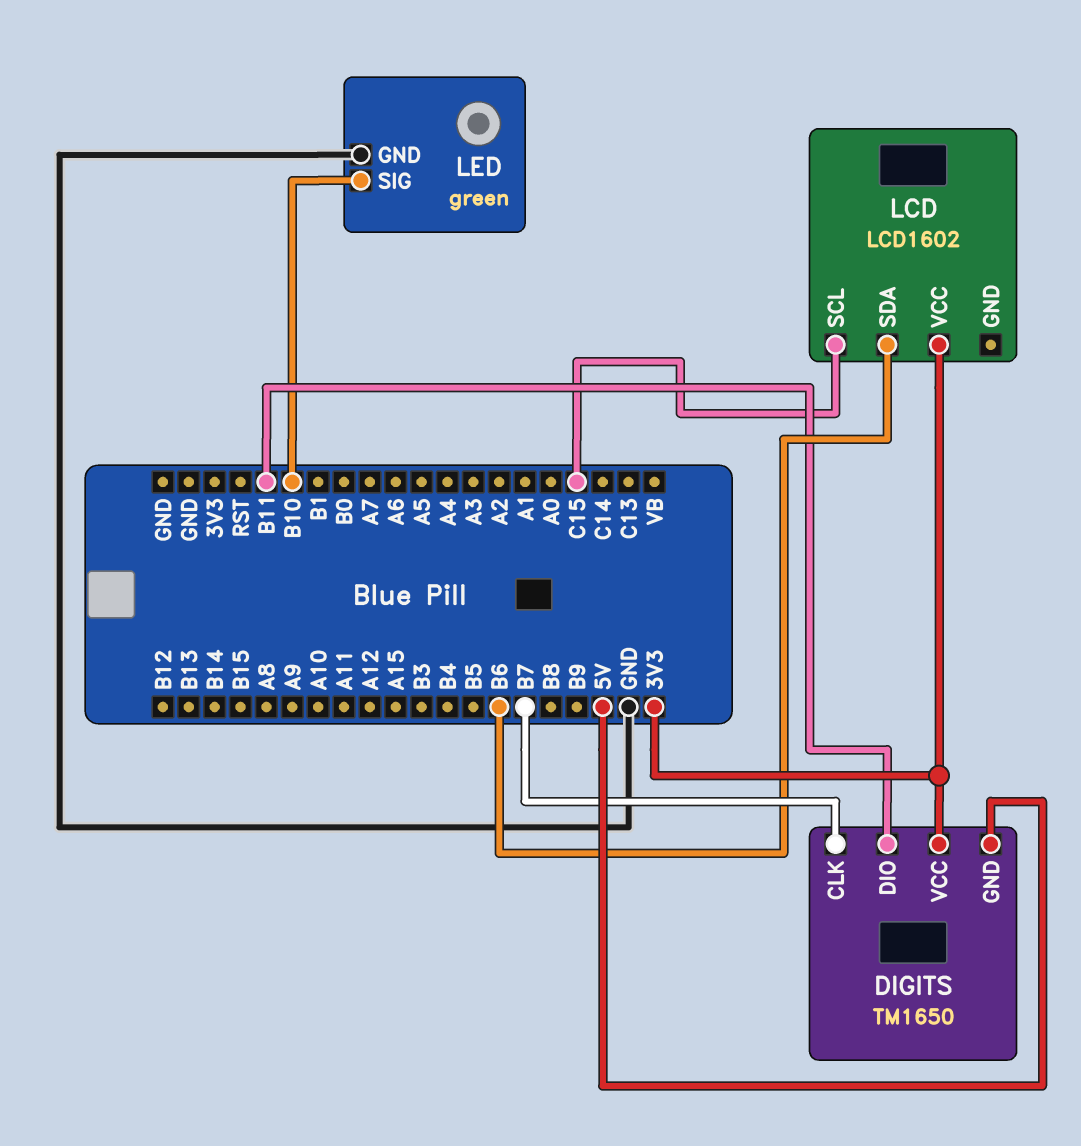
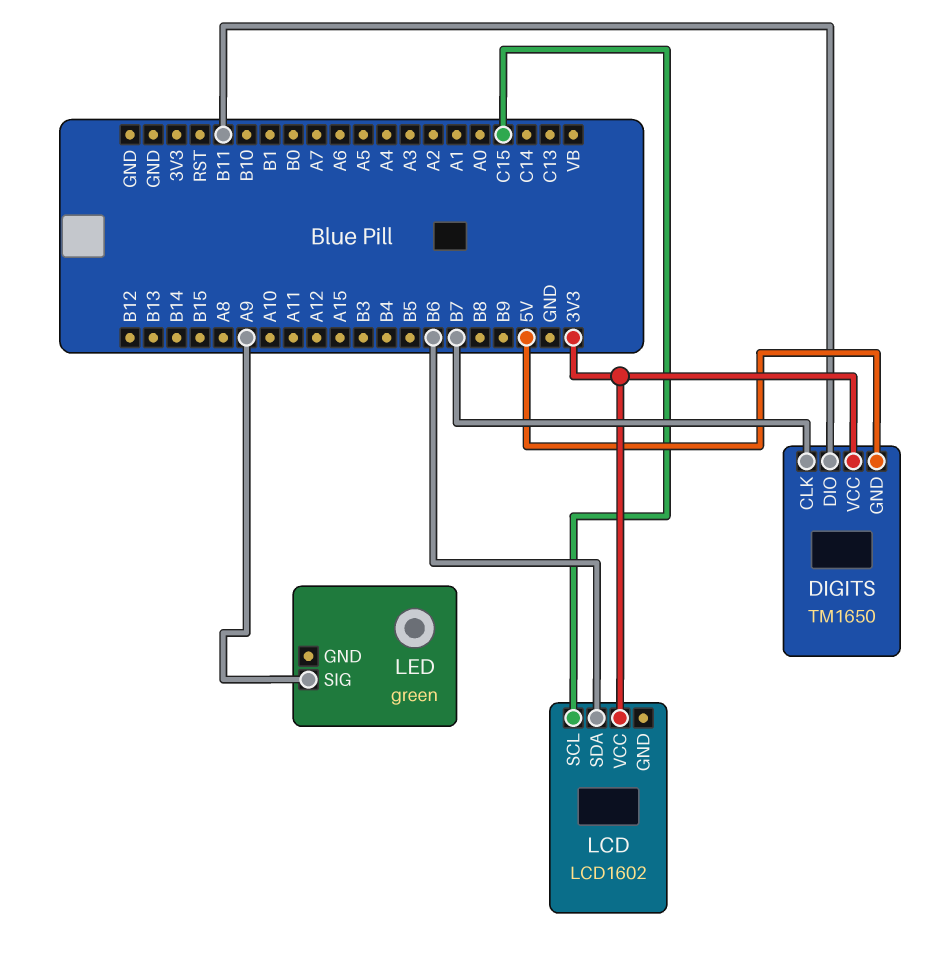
LED pin GND: GND -> none
LED pin SIG: B10 -> A9

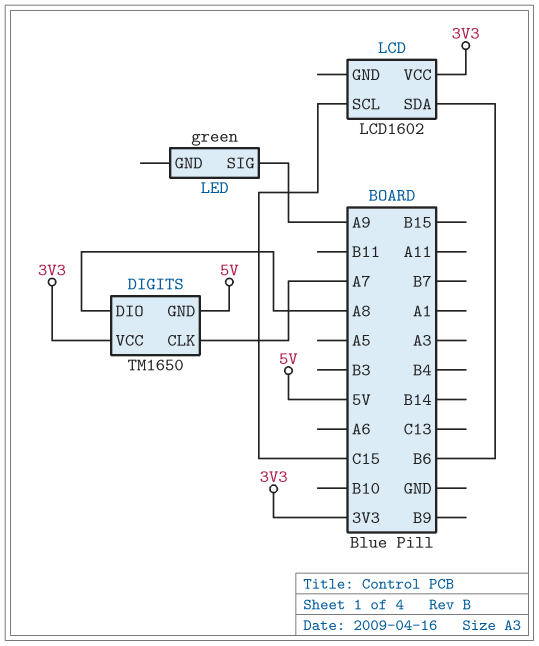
DIGITS pin CLK: B7 -> A7
DIGITS pin DIO: B11 -> A8

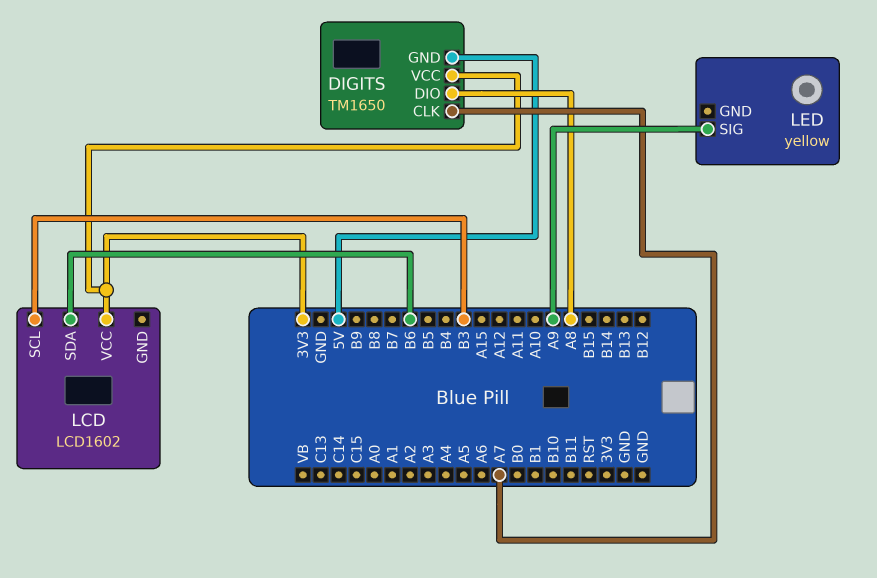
LCD pin SCL: C15 -> B3
LED: green -> yellow

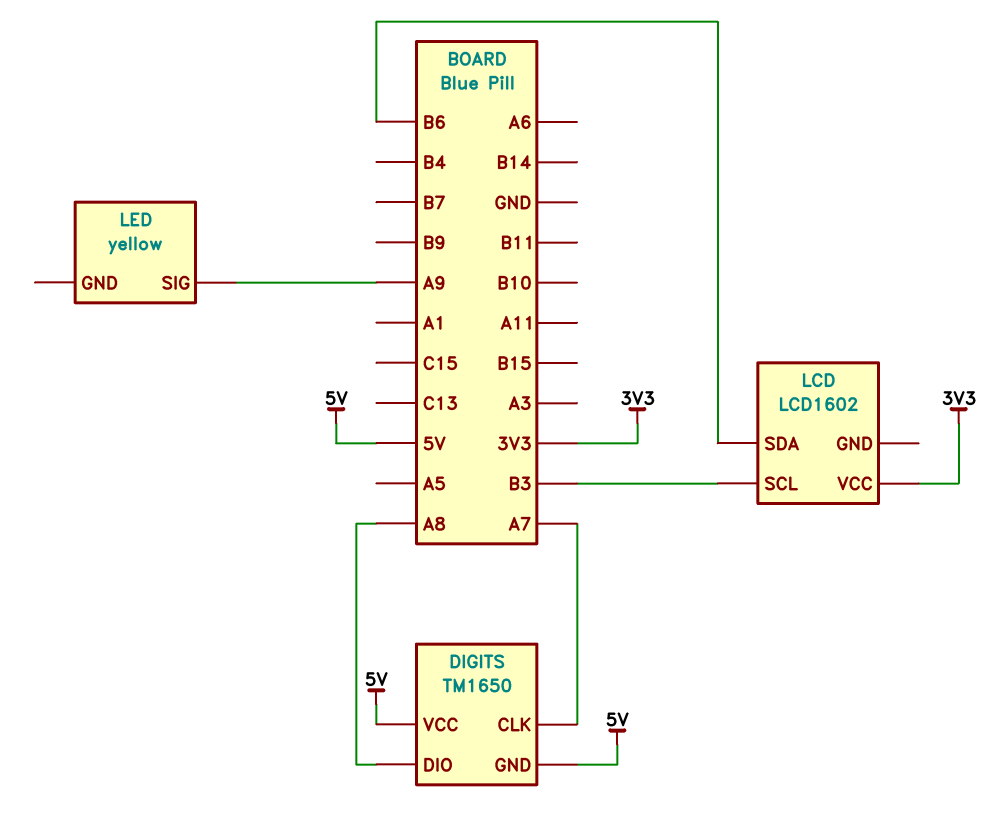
DIGITS pin VCC: 3V3 -> 5V

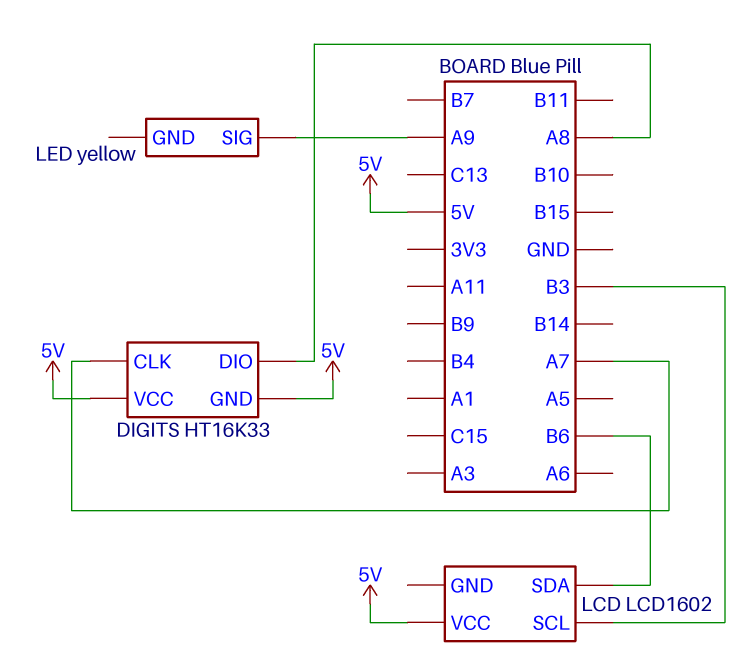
DIGITS: TM1650 -> HT16K33
LCD pin VCC: 3V3 -> 5V

